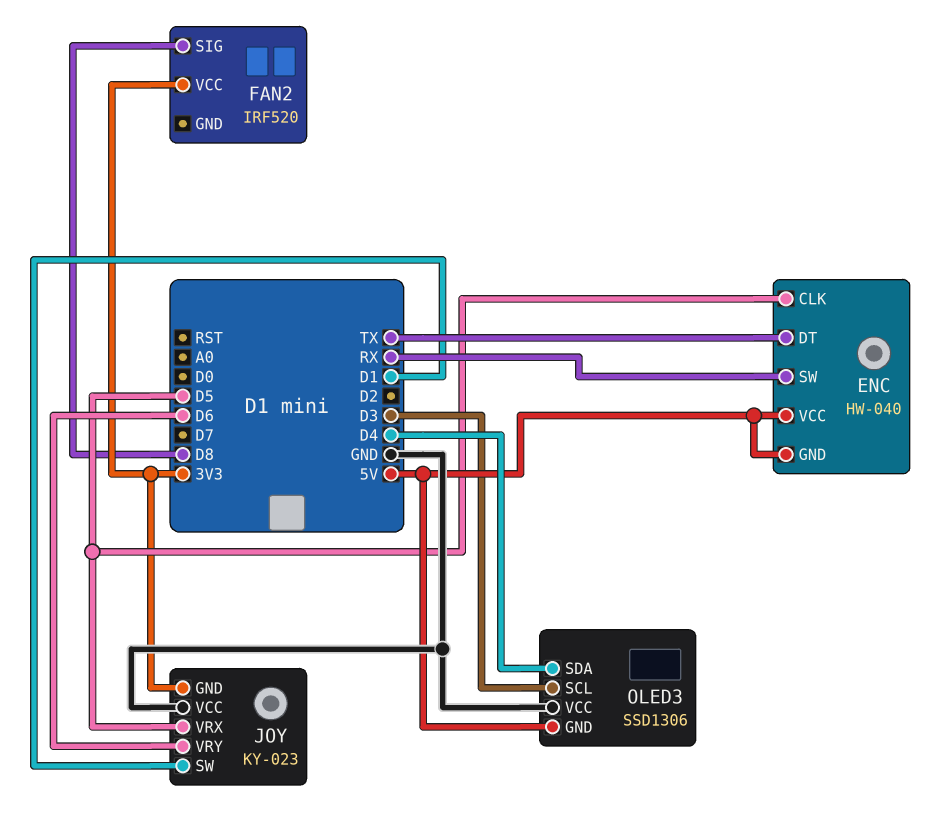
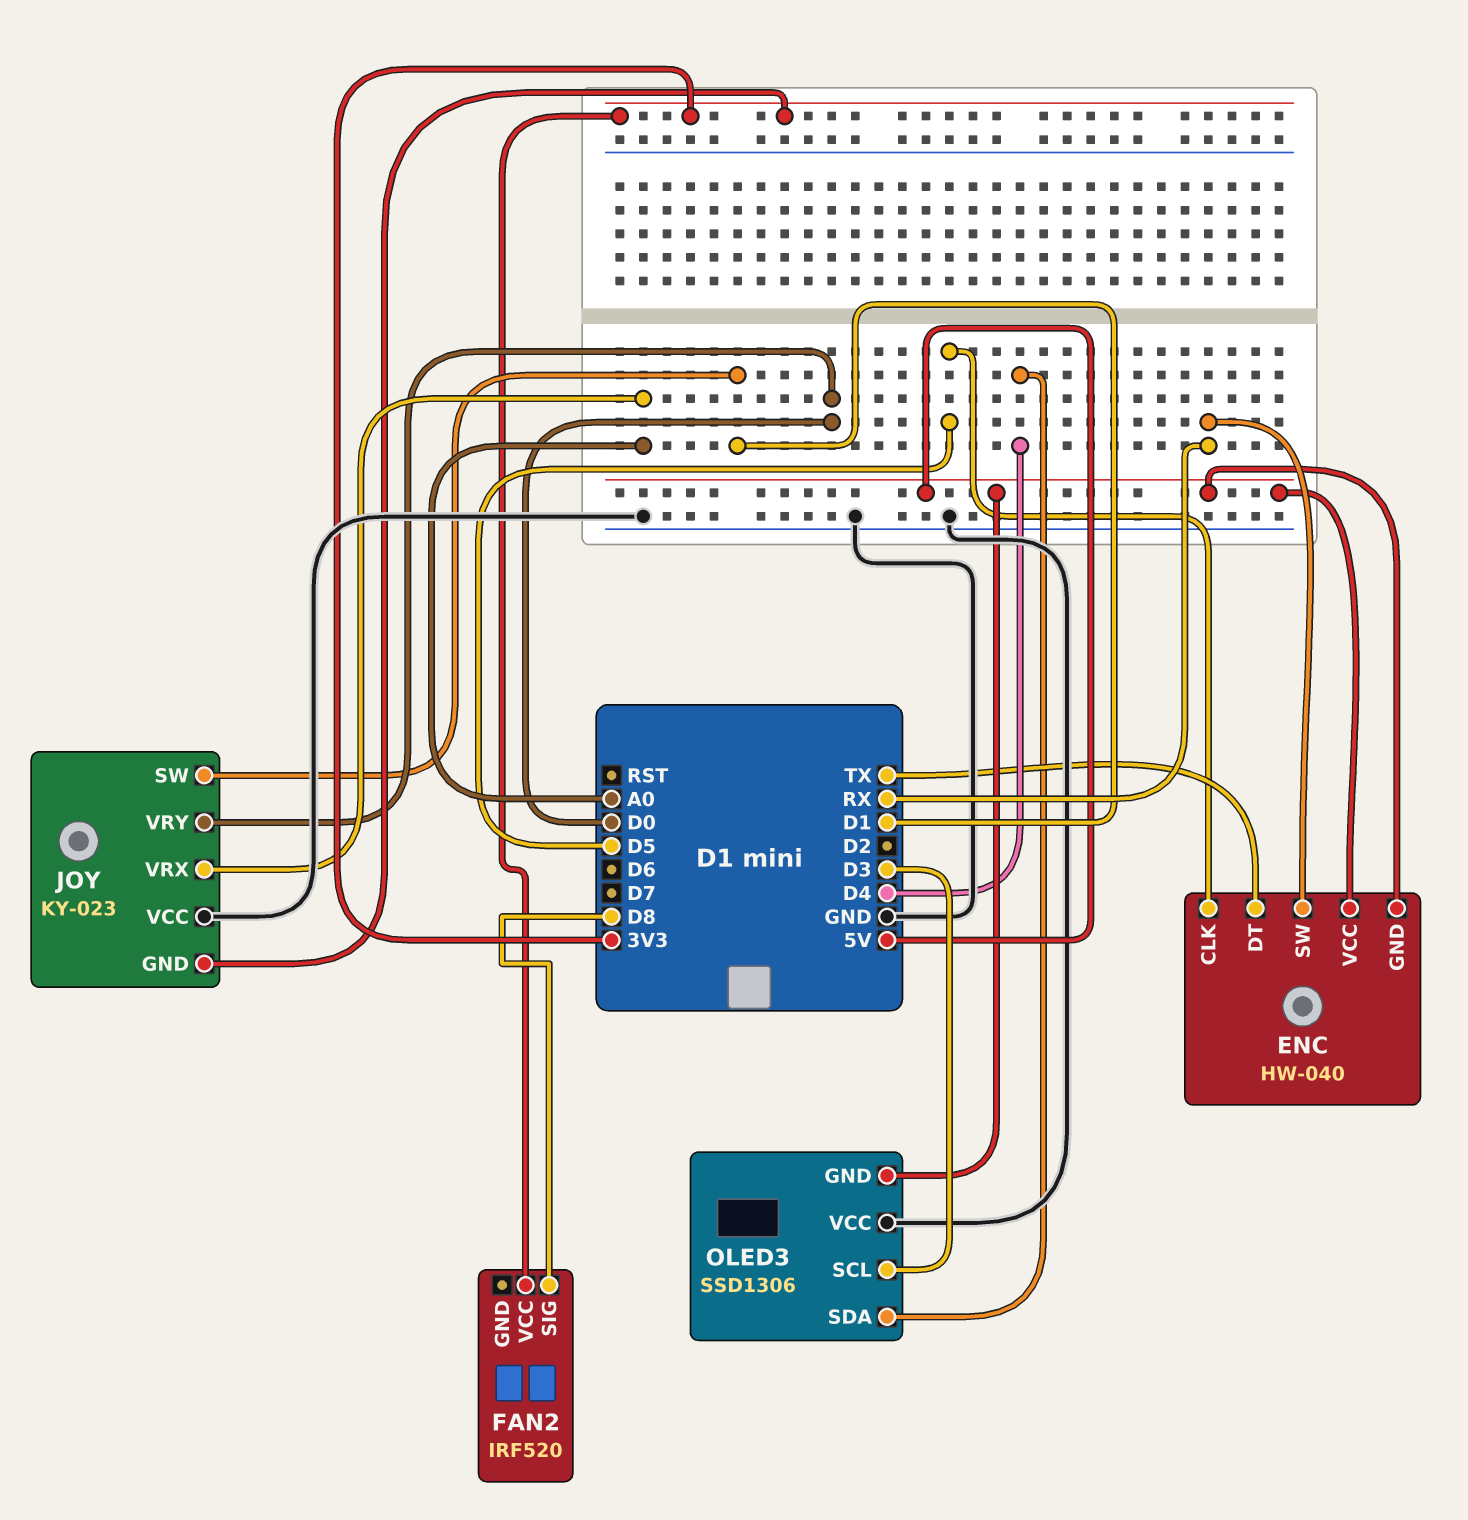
JOY pin VRX: D5 -> A0
JOY pin VRY: D6 -> D0

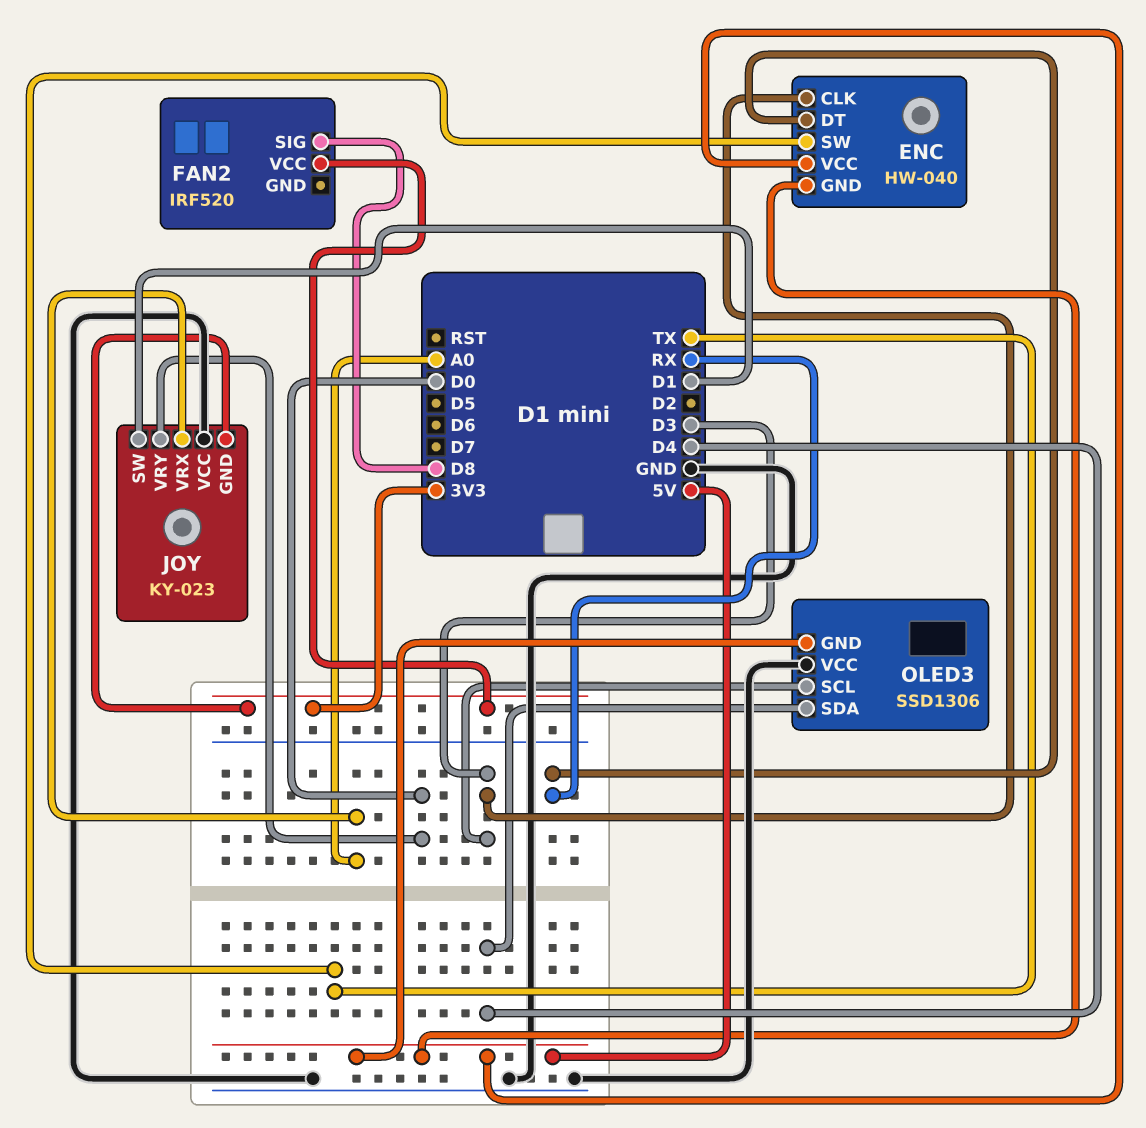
ENC pin CLK: D5 -> D3
ENC pin DT: TX -> RX
ENC pin SW: RX -> TX

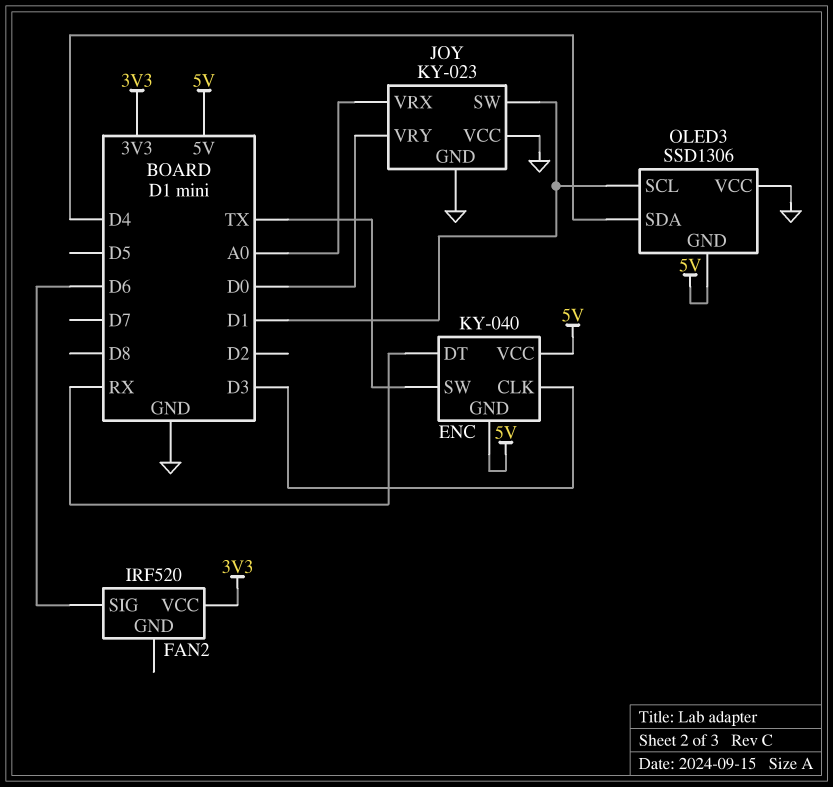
ENC: HW-040 -> KY-040
FAN2 pin SIG: D8 -> D6
JOY pin GND: 3V3 -> GND
OLED3 pin SCL: D3 -> D1

